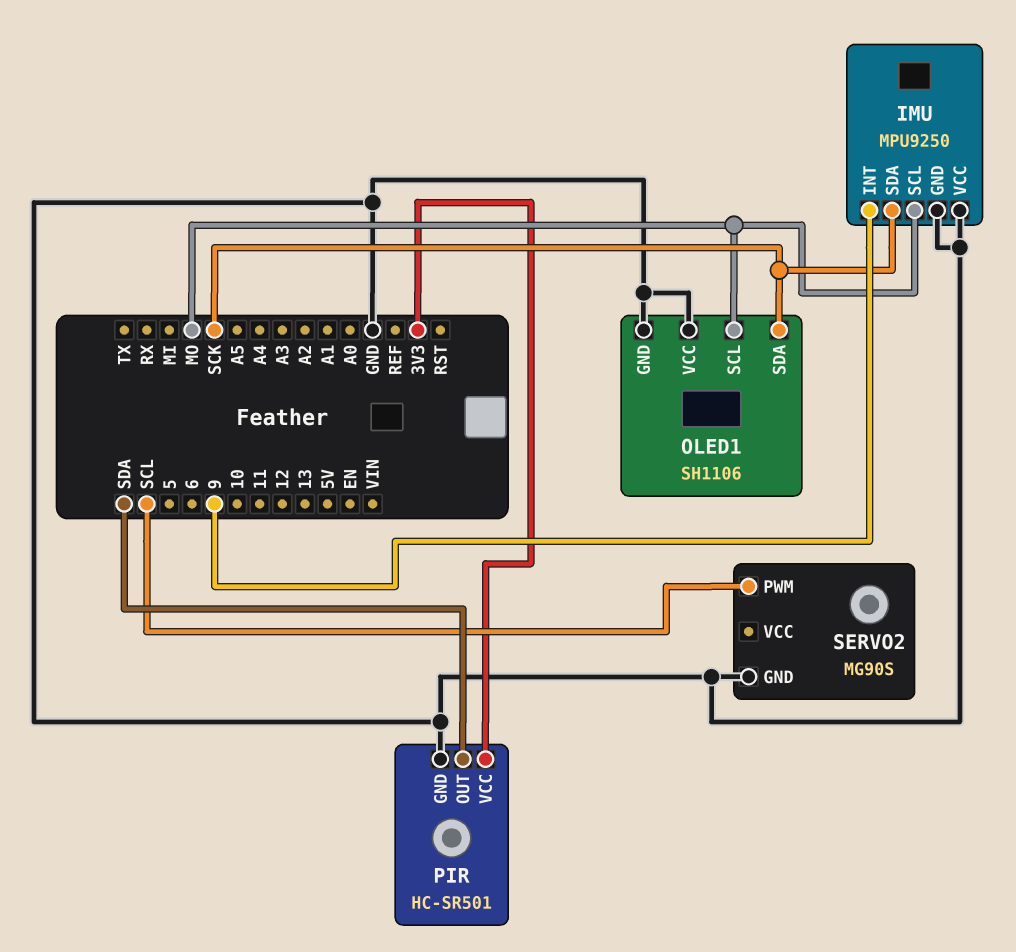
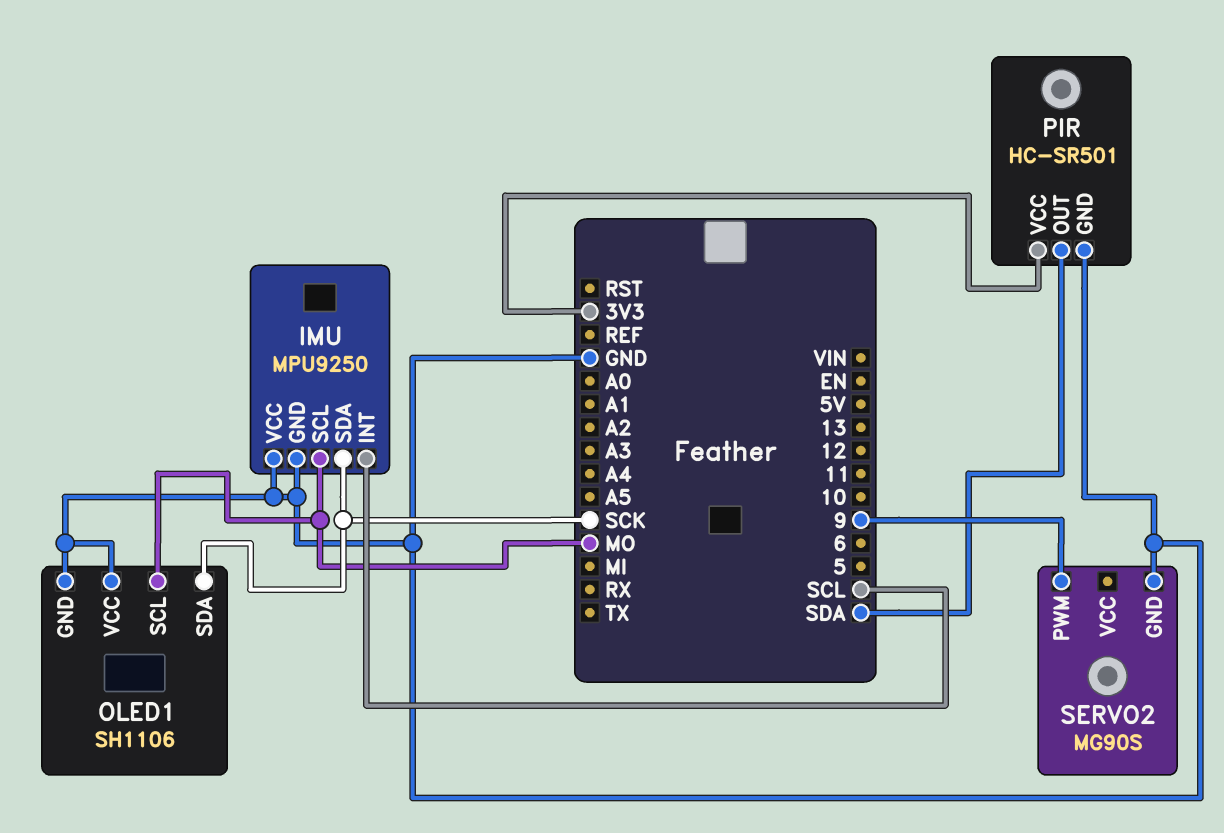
IMU pin INT: 9 -> SCL
SERVO2 pin PWM: SCL -> 9

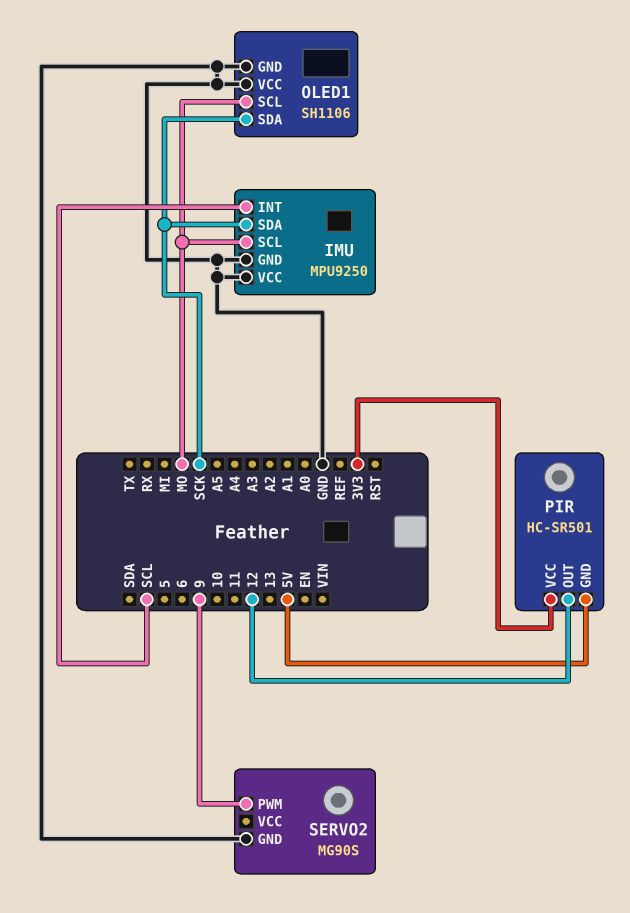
PIR pin GND: GND -> 5V
PIR pin OUT: SDA -> 12

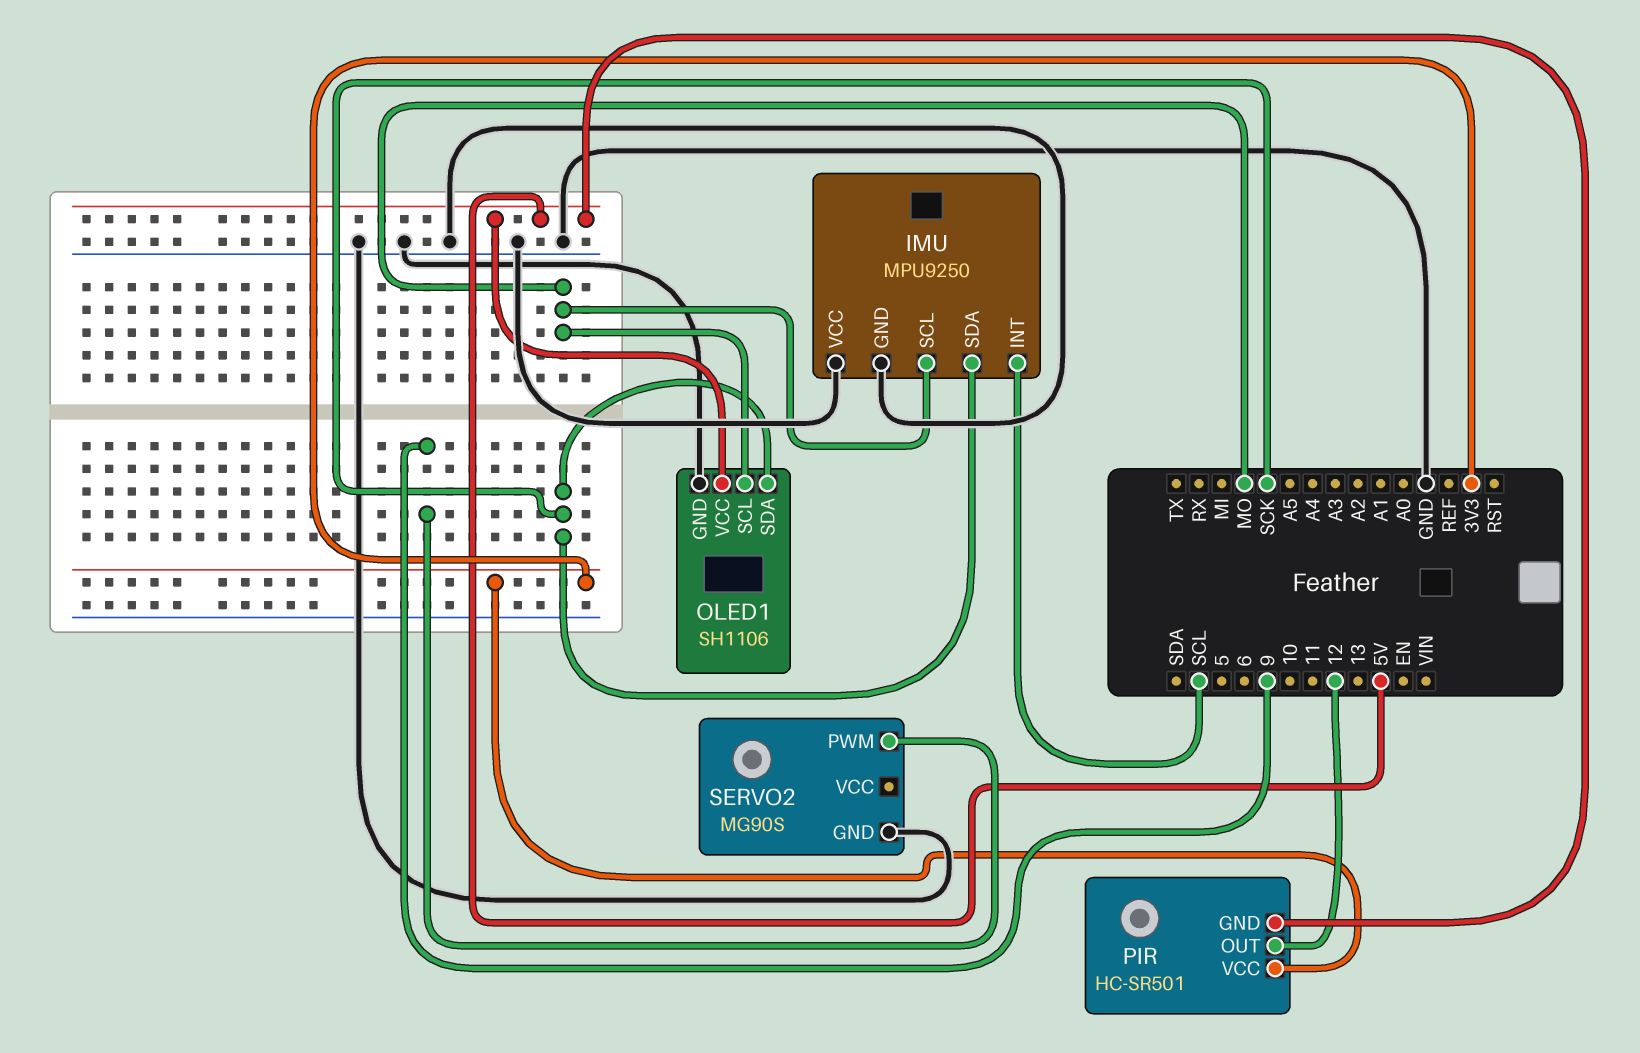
OLED1 pin VCC: GND -> 5V

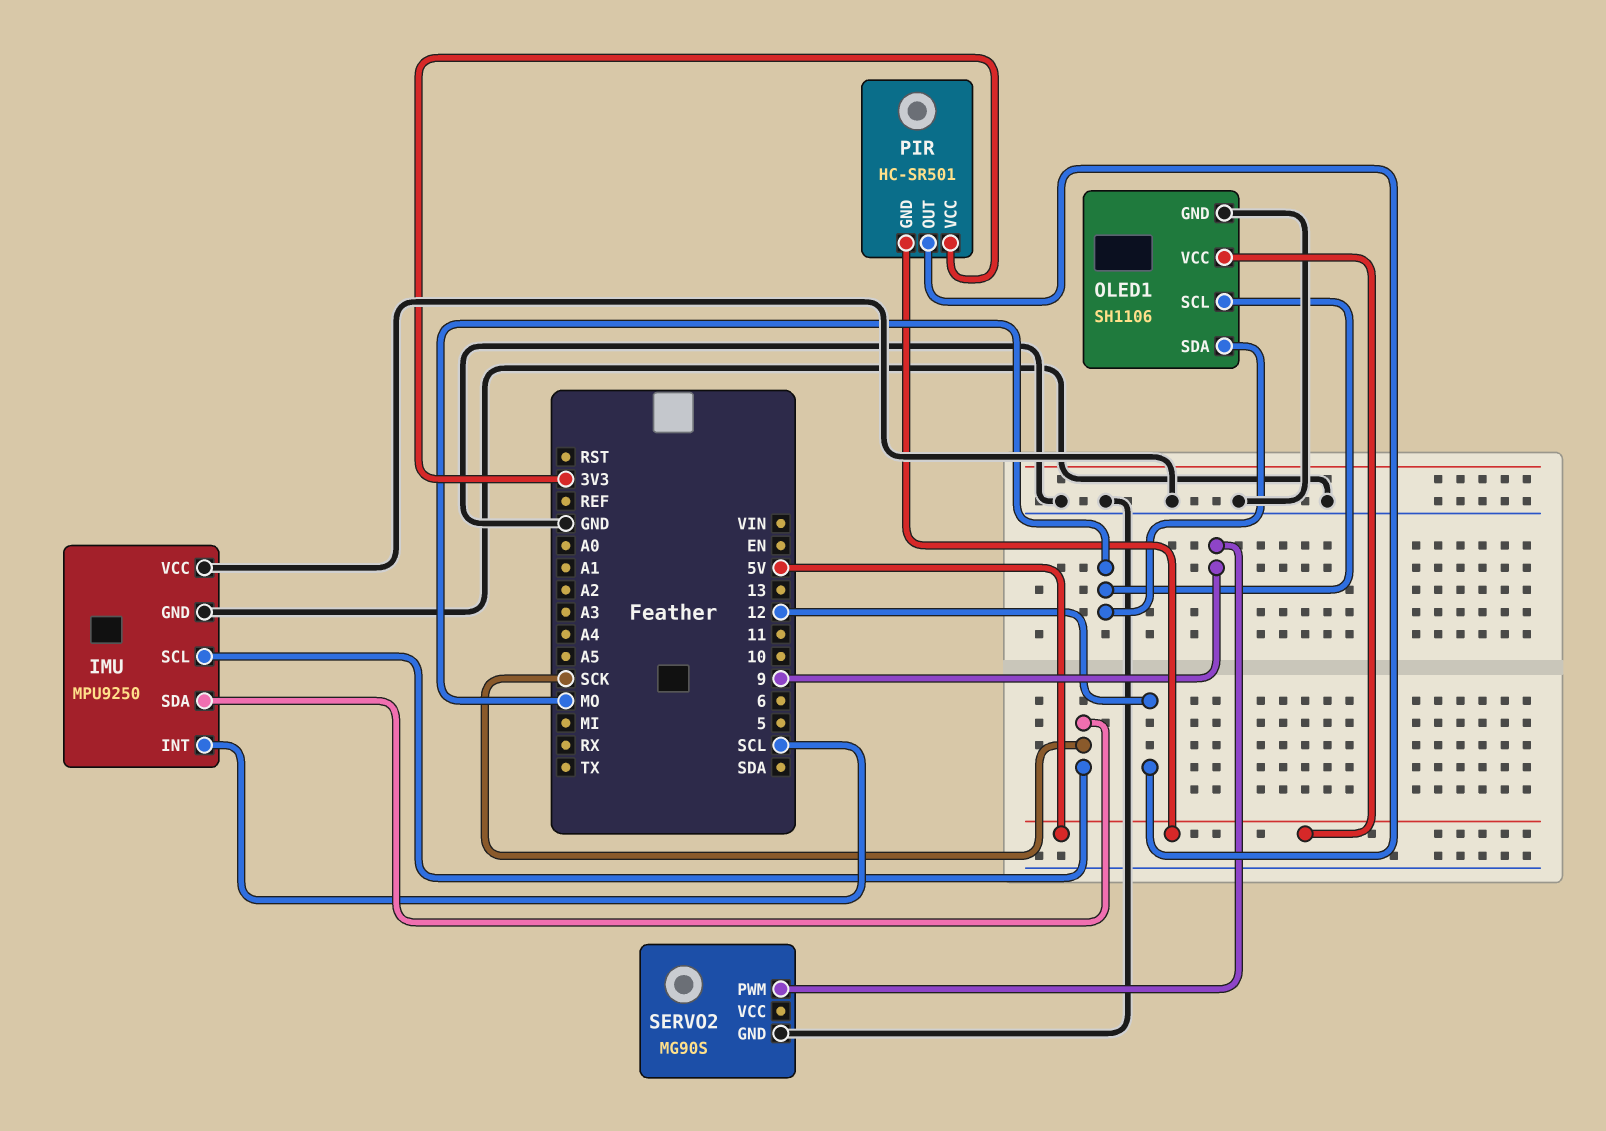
IMU pin SCL: MO -> SCK
OLED1 pin SDA: SCK -> MO

